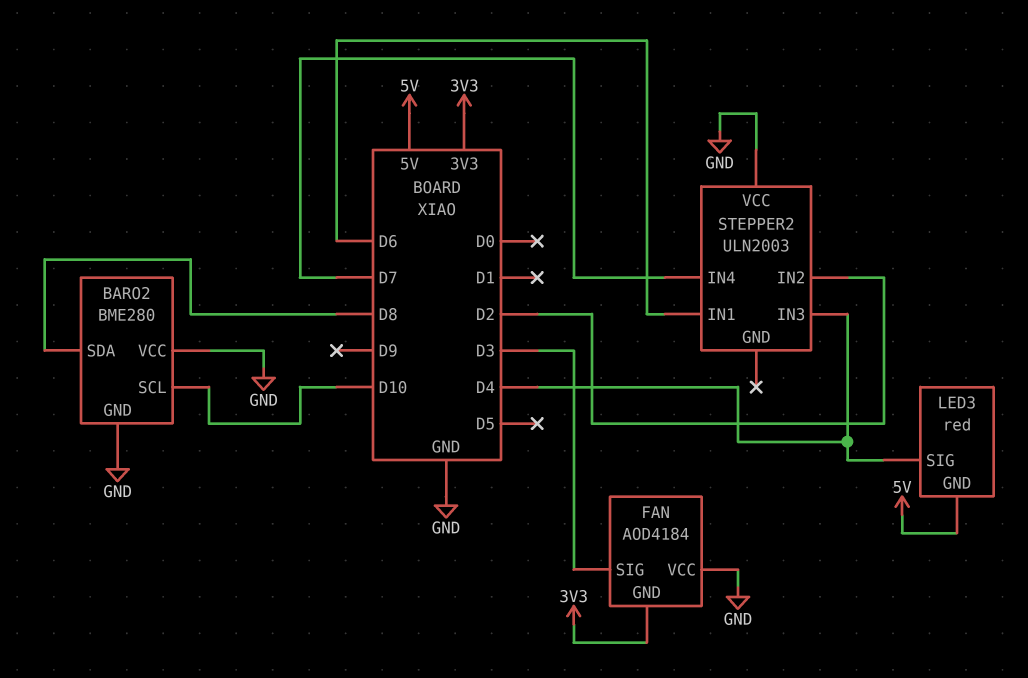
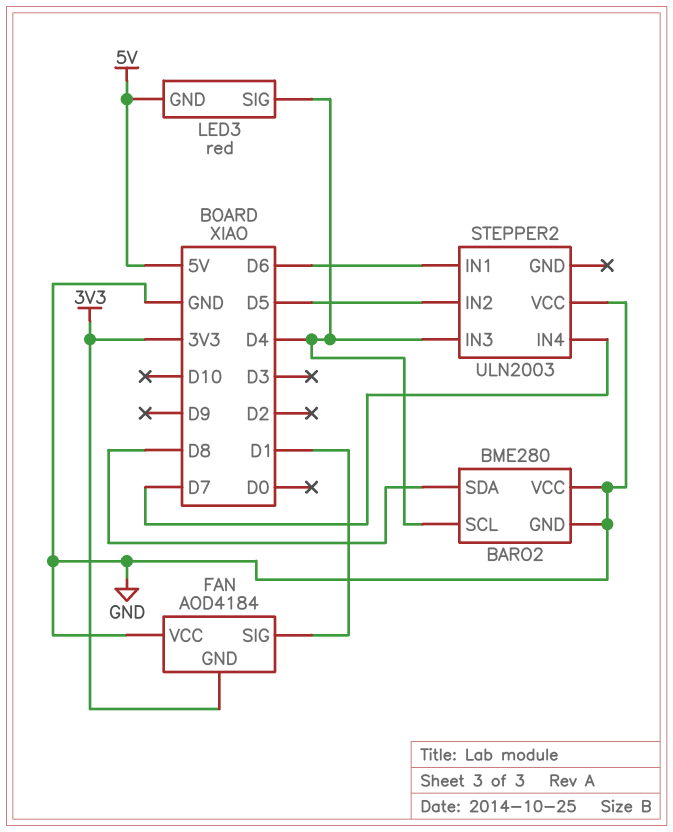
BARO2 pin SCL: D10 -> D4
FAN pin SIG: D3 -> D1
STEPPER2 pin IN2: D2 -> D5

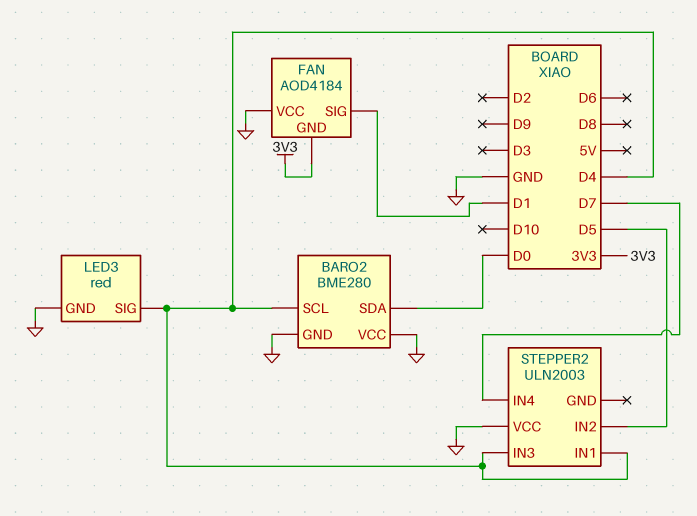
BARO2 pin SDA: D8 -> D0
LED3 pin GND: 5V -> GND
STEPPER2 pin IN1: D6 -> D4

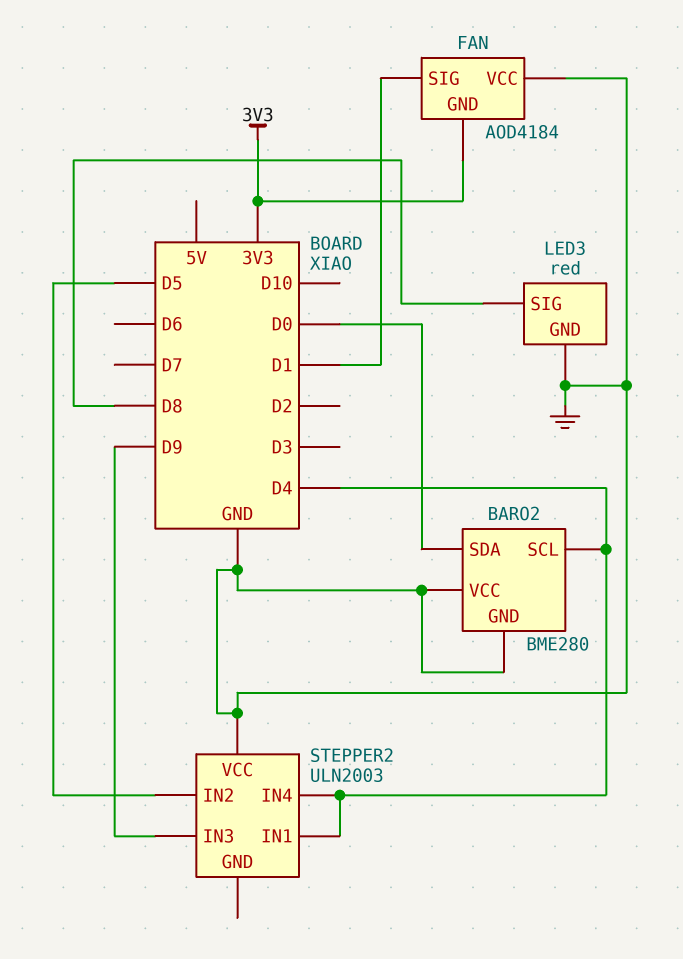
LED3 pin SIG: D4 -> D8
STEPPER2 pin IN3: D4 -> D9
STEPPER2 pin IN4: D7 -> D4

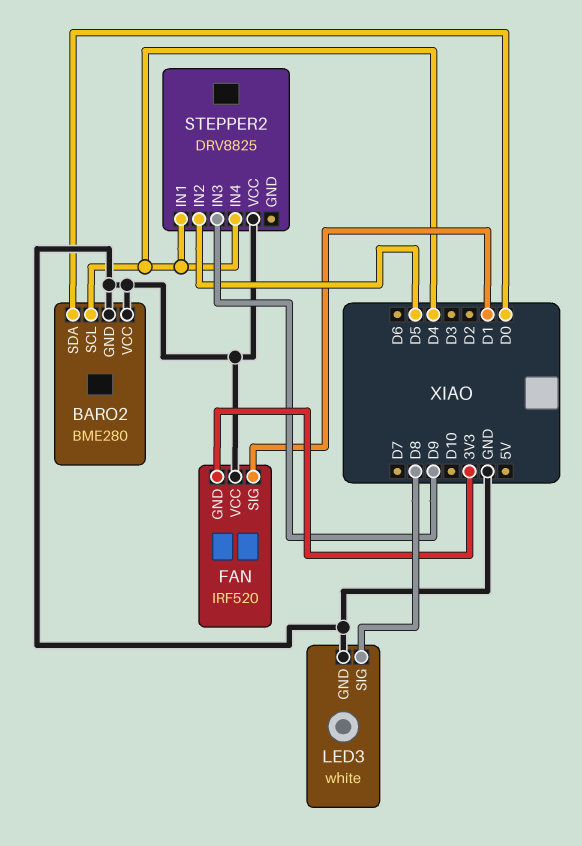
FAN: AOD4184 -> IRF520
LED3: red -> white
STEPPER2: ULN2003 -> DRV8825

